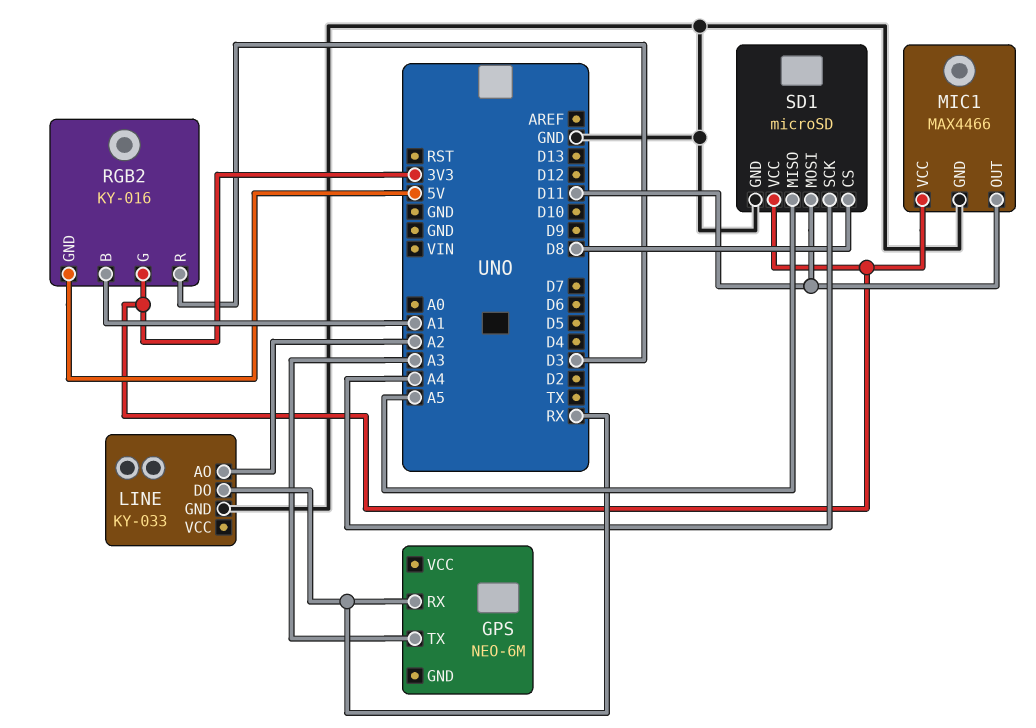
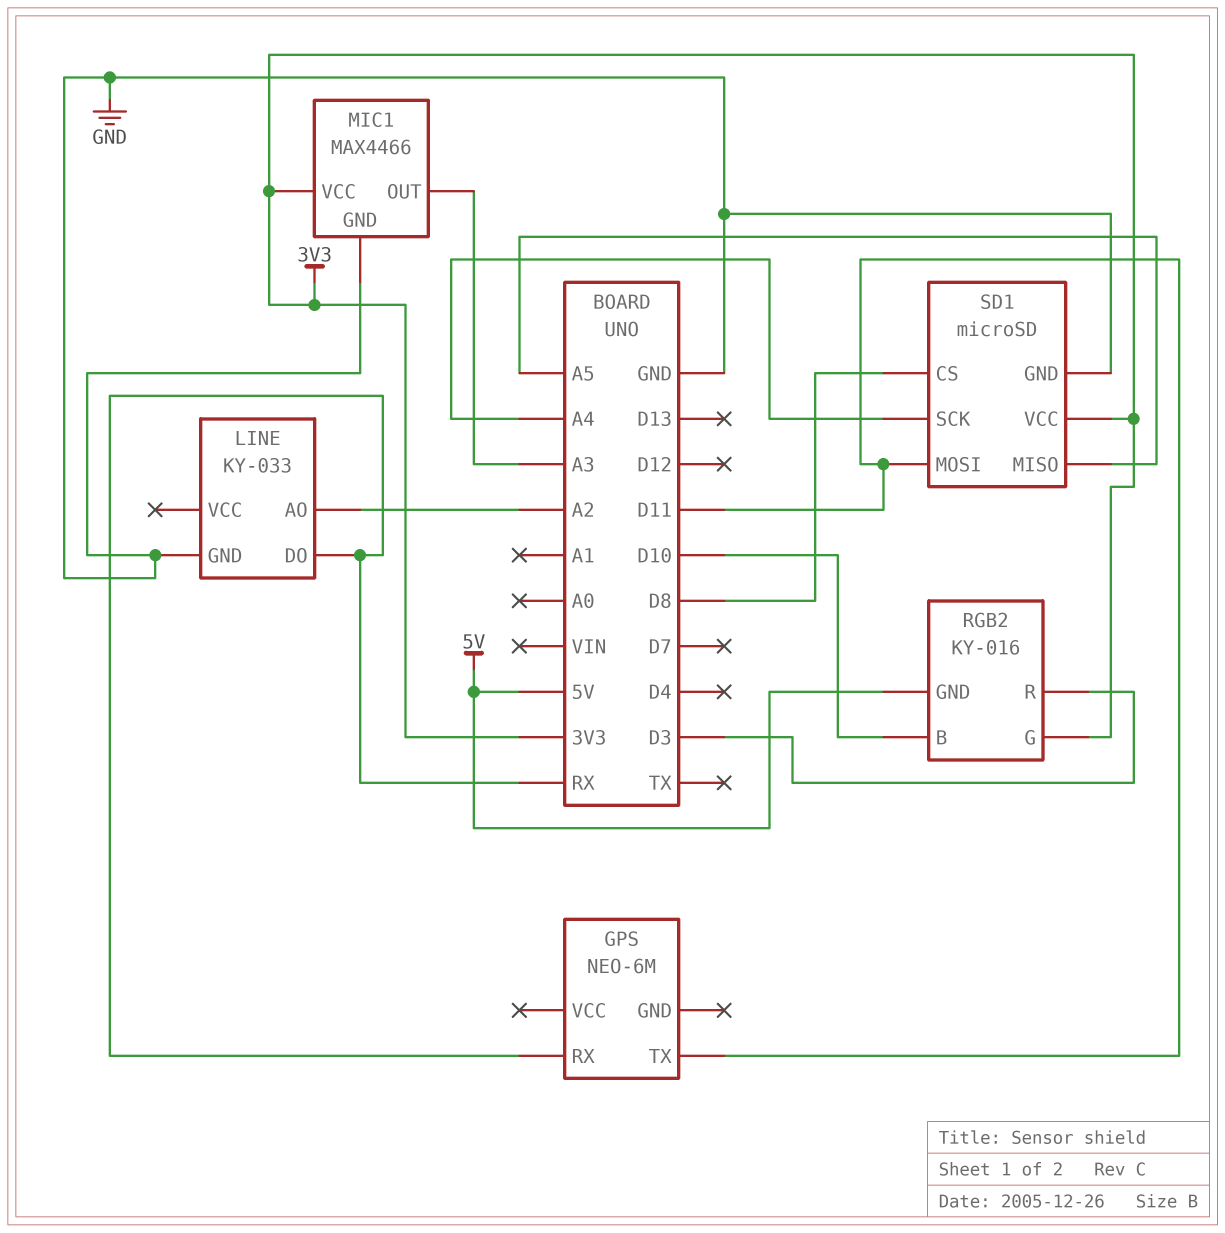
GPS pin TX: A3 -> D11
MIC1 pin OUT: D11 -> A3
RGB2 pin B: A1 -> D10

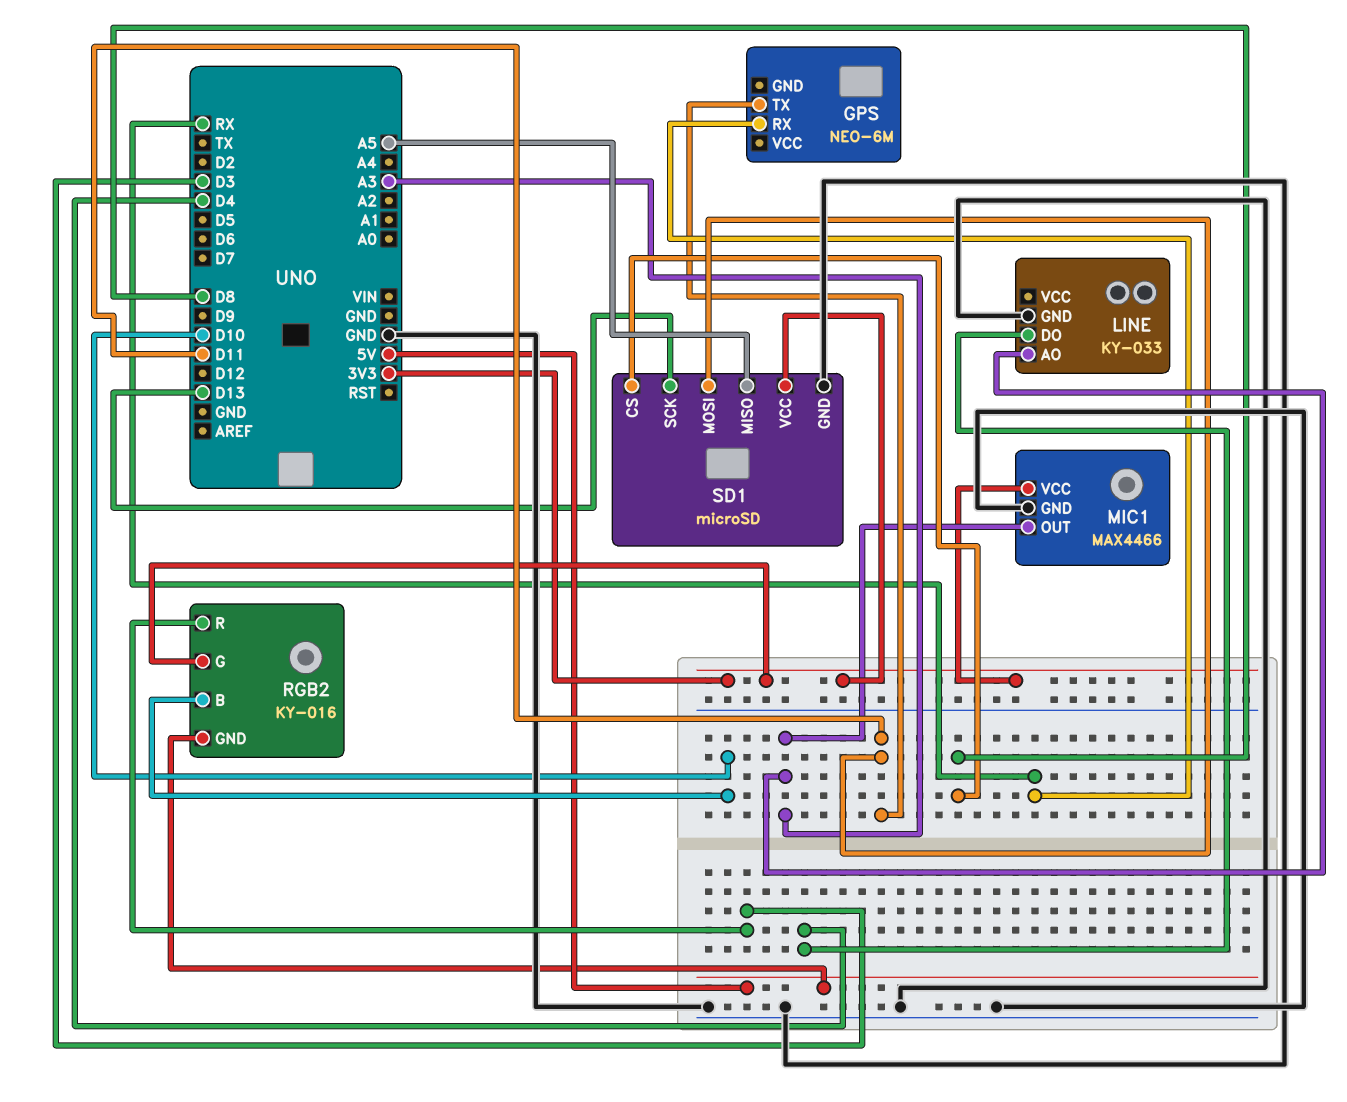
LINE pin AO: A2 -> A3
LINE pin DO: RX -> D4
SD1 pin SCK: A4 -> D13

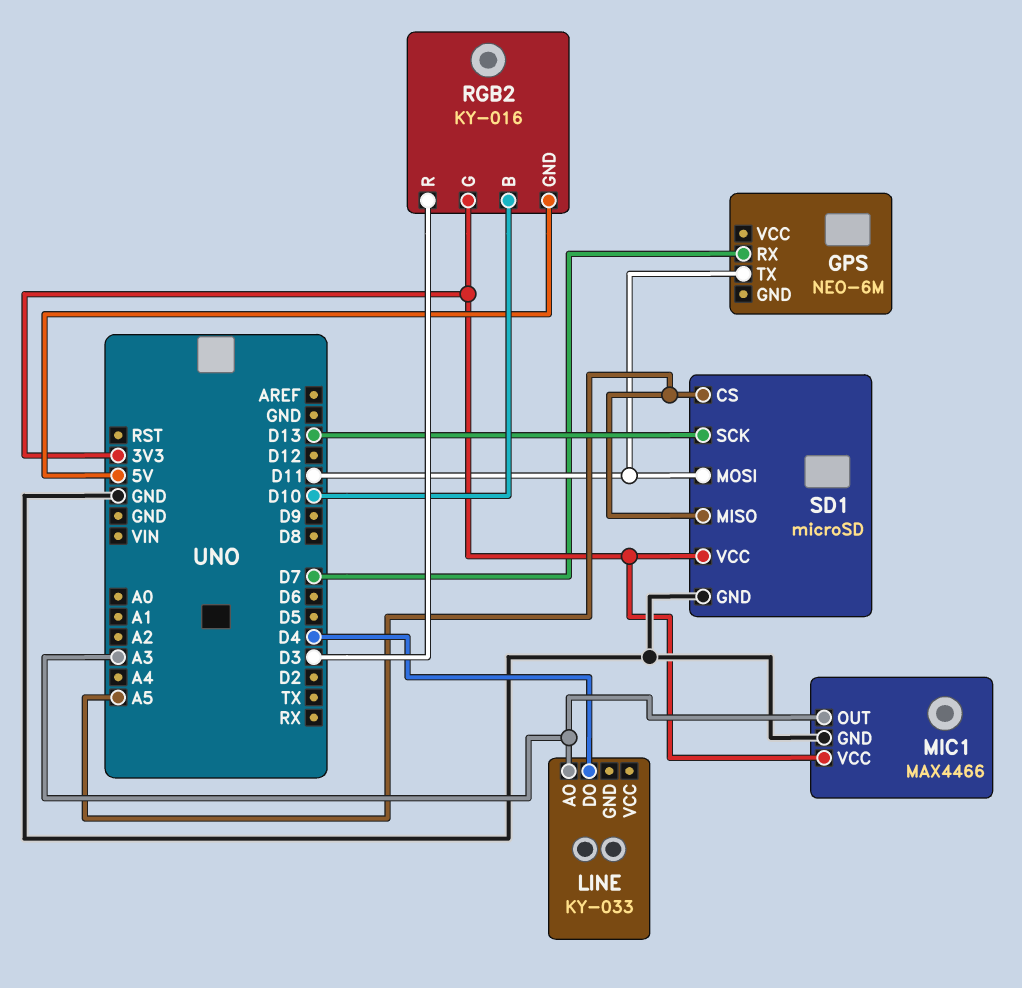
GPS pin RX: RX -> D7
LINE pin GND: GND -> none
SD1 pin CS: D8 -> A5

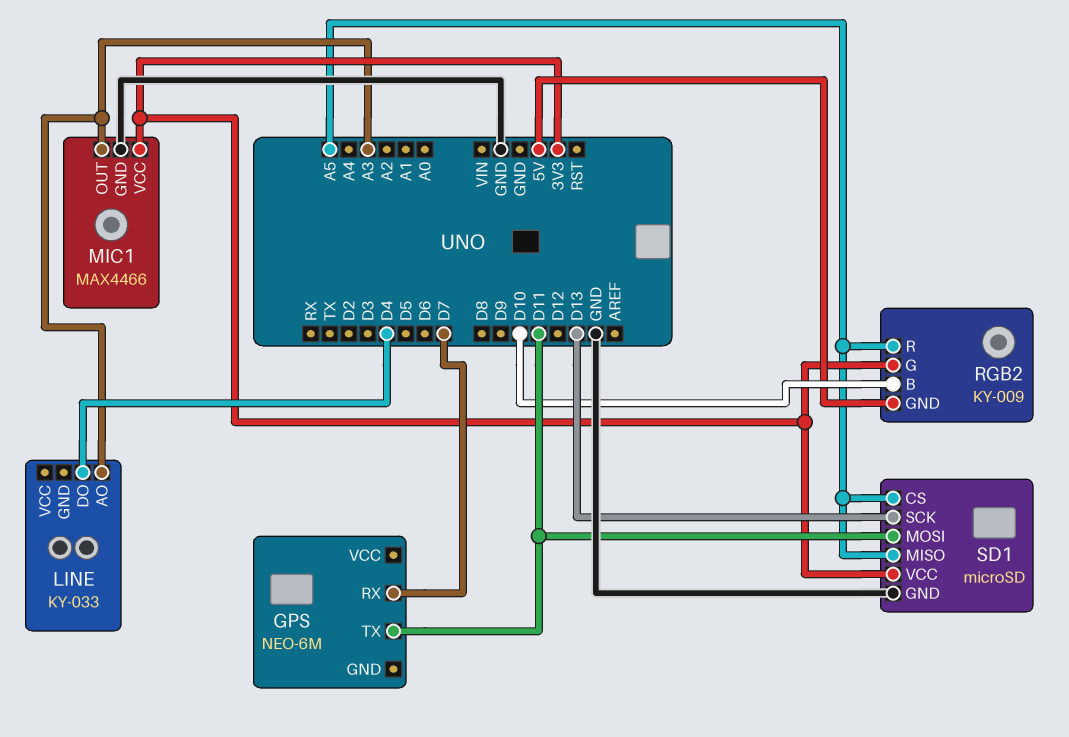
RGB2: KY-016 -> KY-009
RGB2 pin R: D3 -> A5

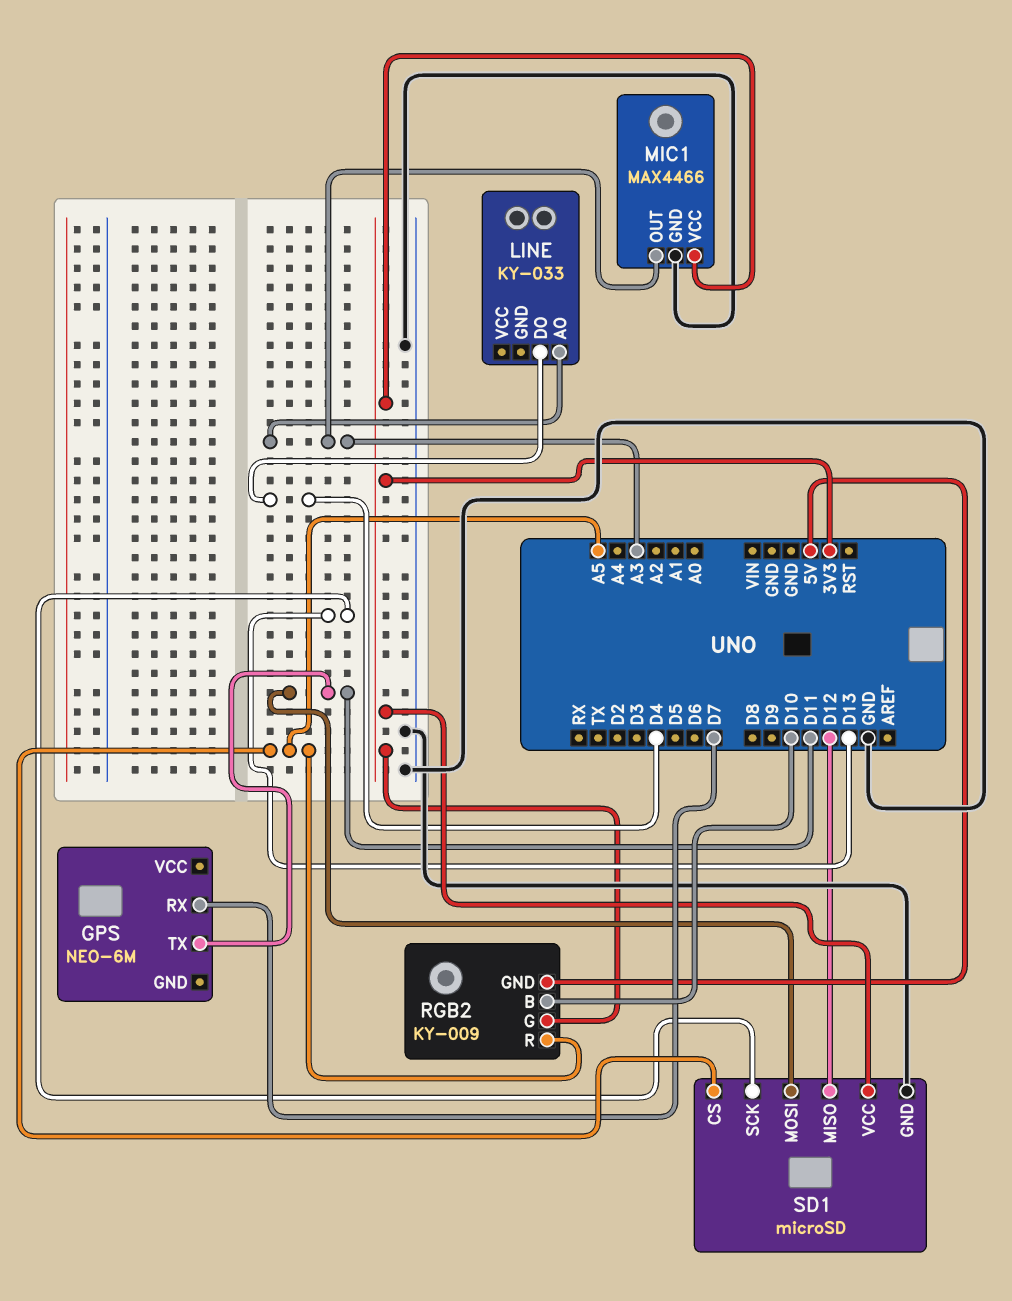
SD1 pin MISO: A5 -> D12

